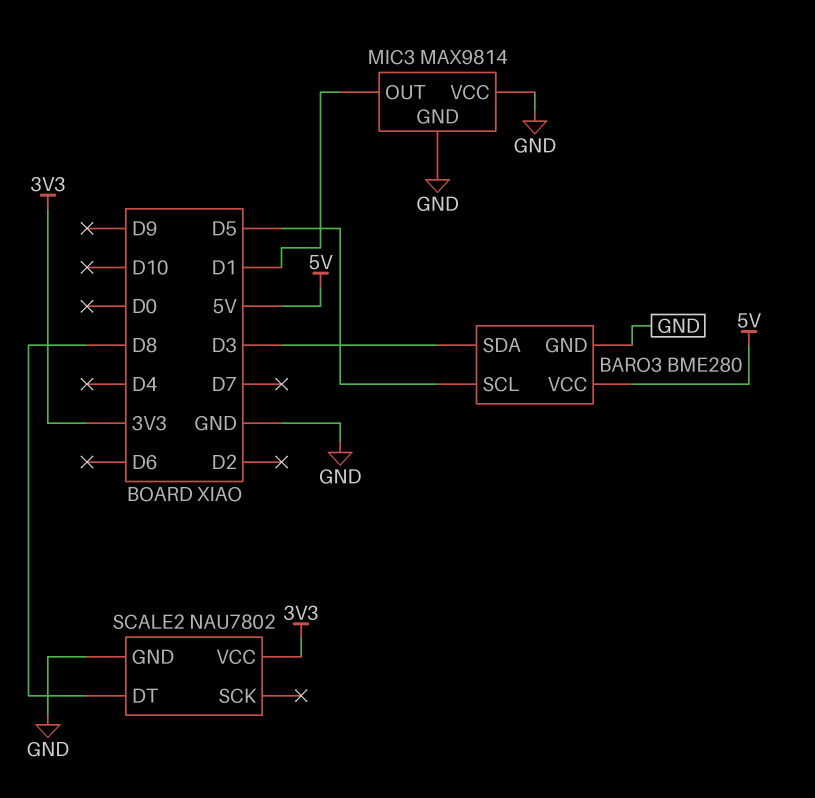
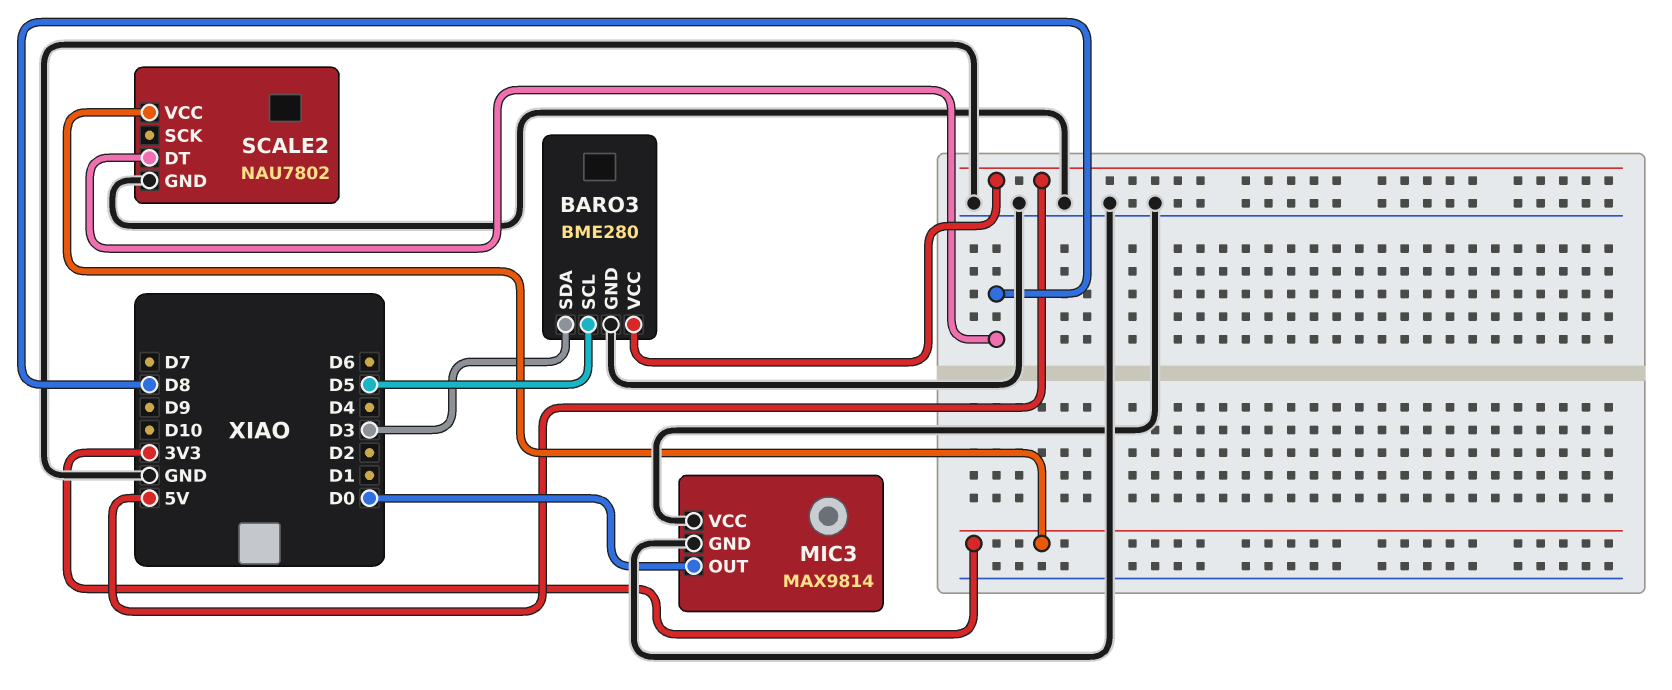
MIC3 pin OUT: D1 -> D0

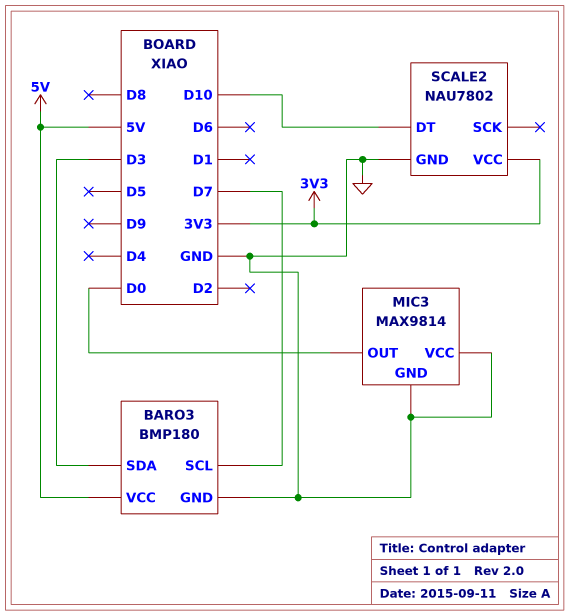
BARO3: BME280 -> BMP180
BARO3 pin SCL: D5 -> D7
SCALE2 pin DT: D8 -> D10

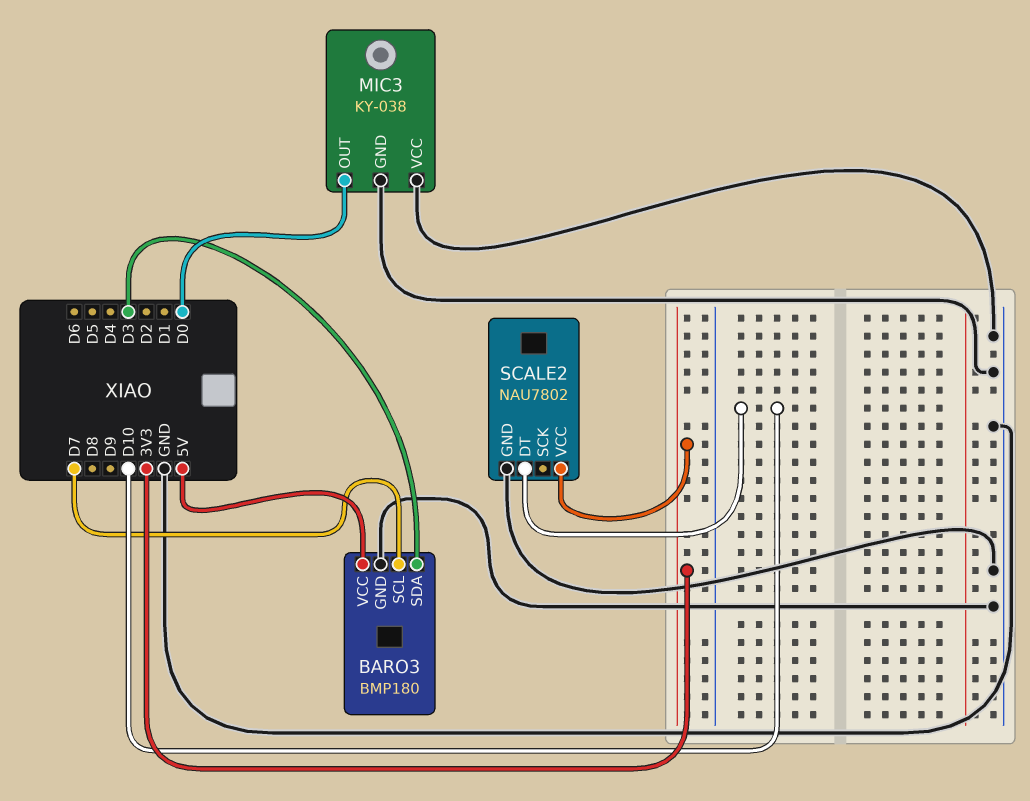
MIC3: MAX9814 -> KY-038

